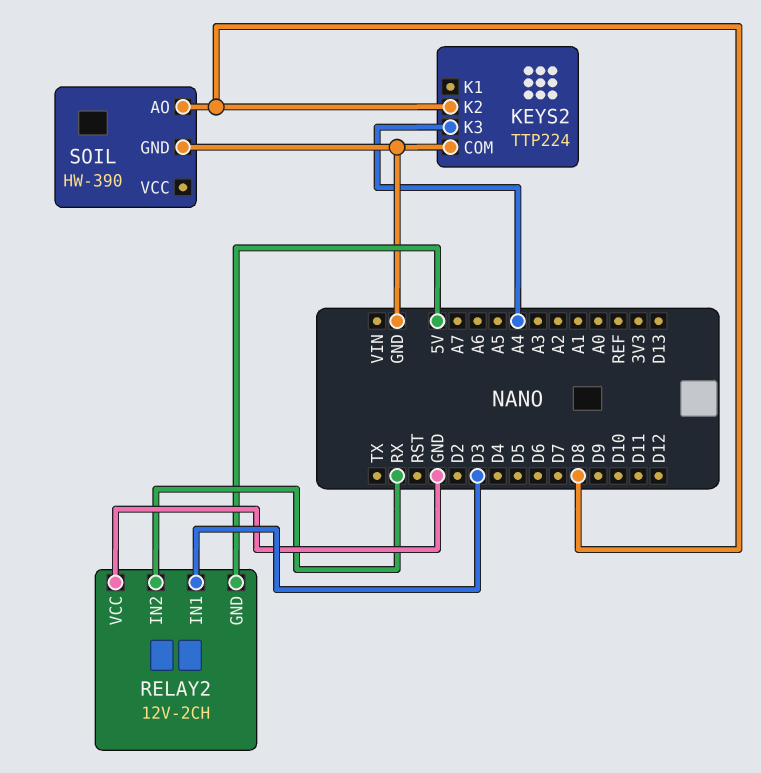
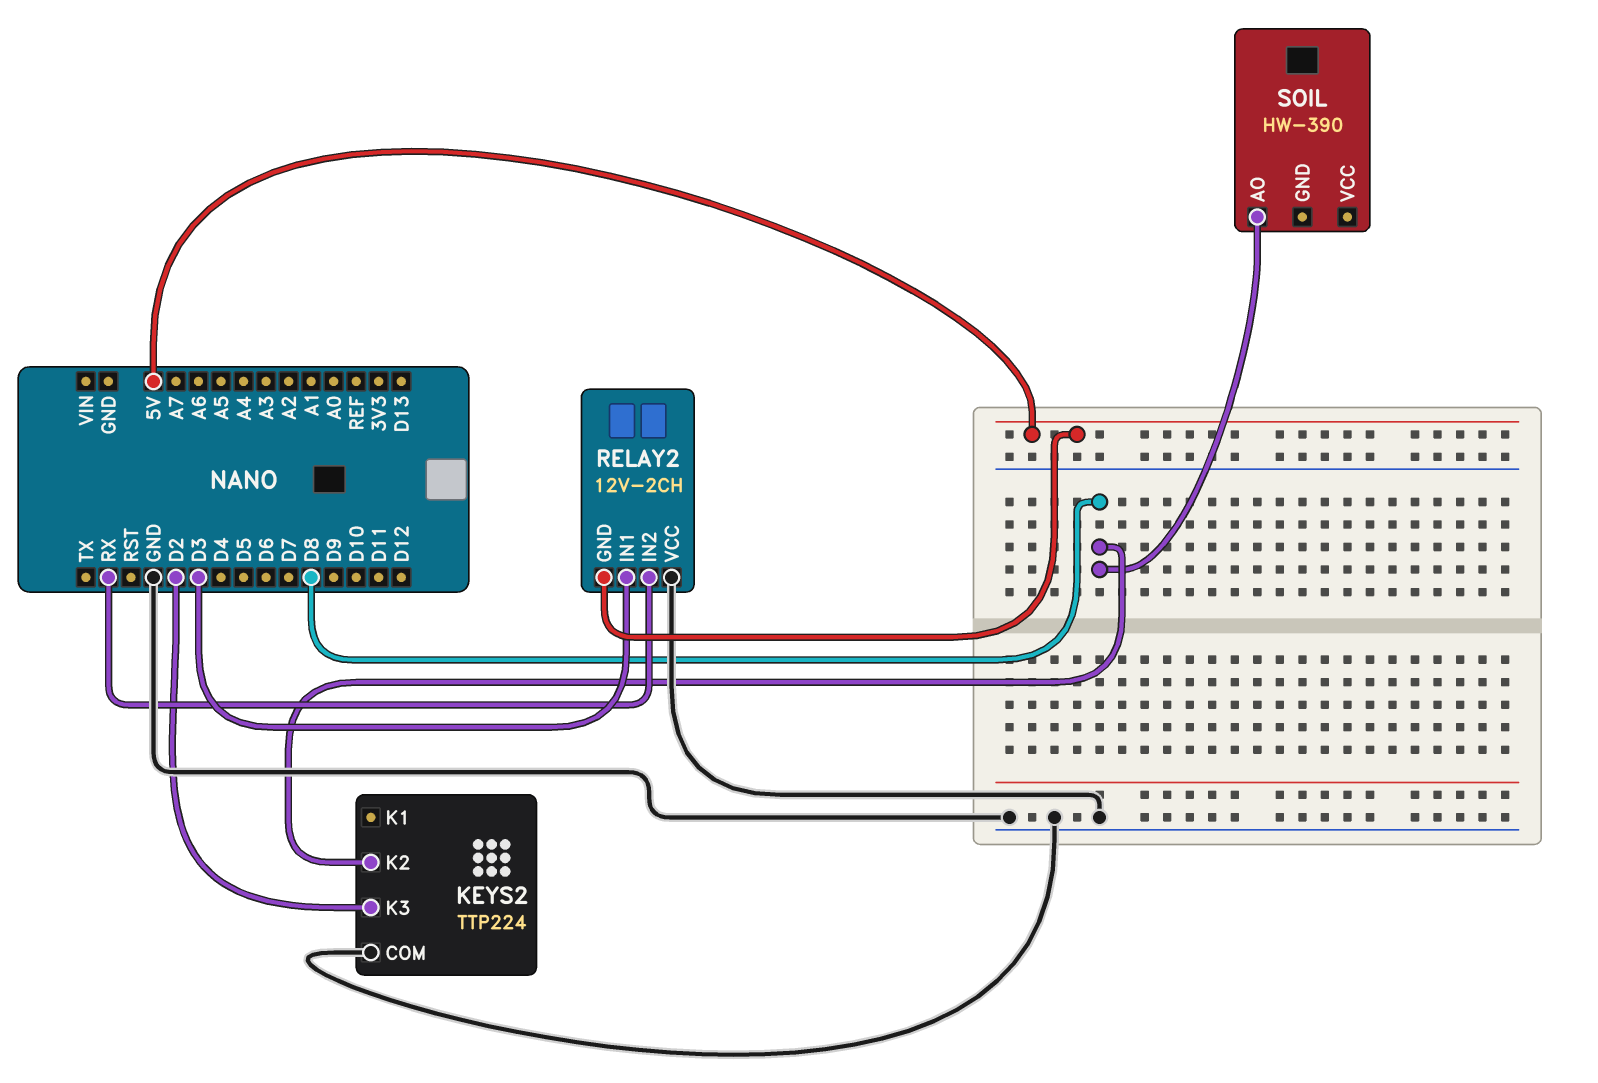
KEYS2 pin K3: A4 -> D2
SOIL pin GND: GND -> none

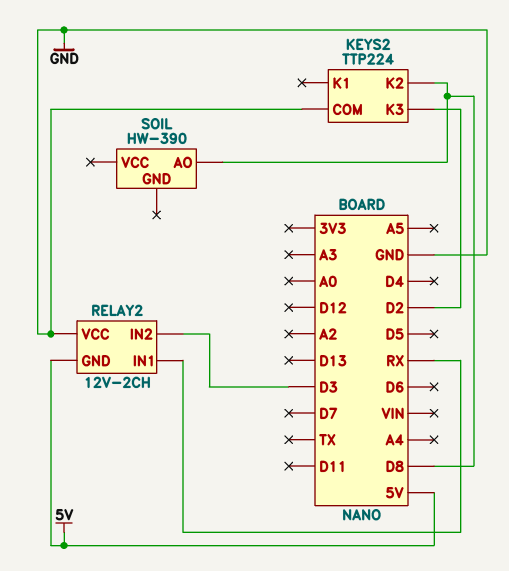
RELAY2 pin IN1: D3 -> RX
RELAY2 pin IN2: RX -> D3

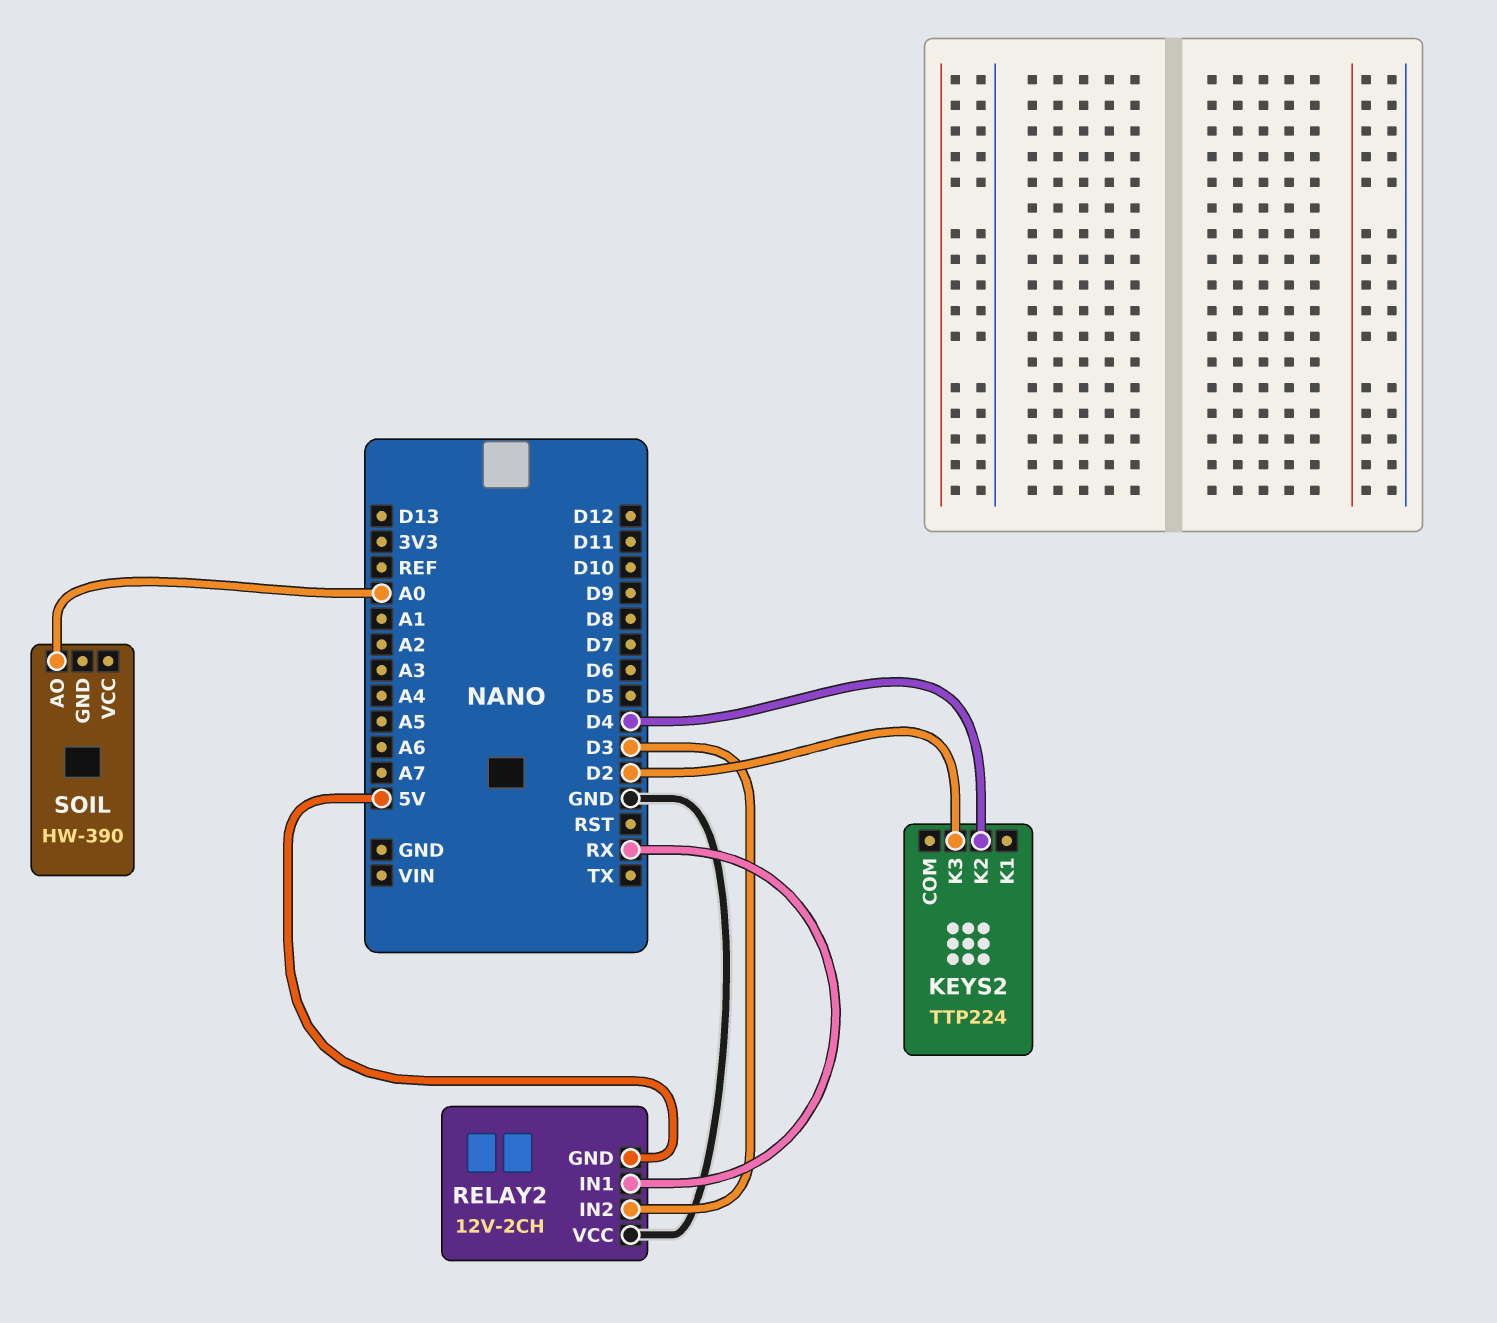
KEYS2 pin COM: GND -> none
KEYS2 pin K2: D8 -> D4
SOIL pin AO: D8 -> A0

